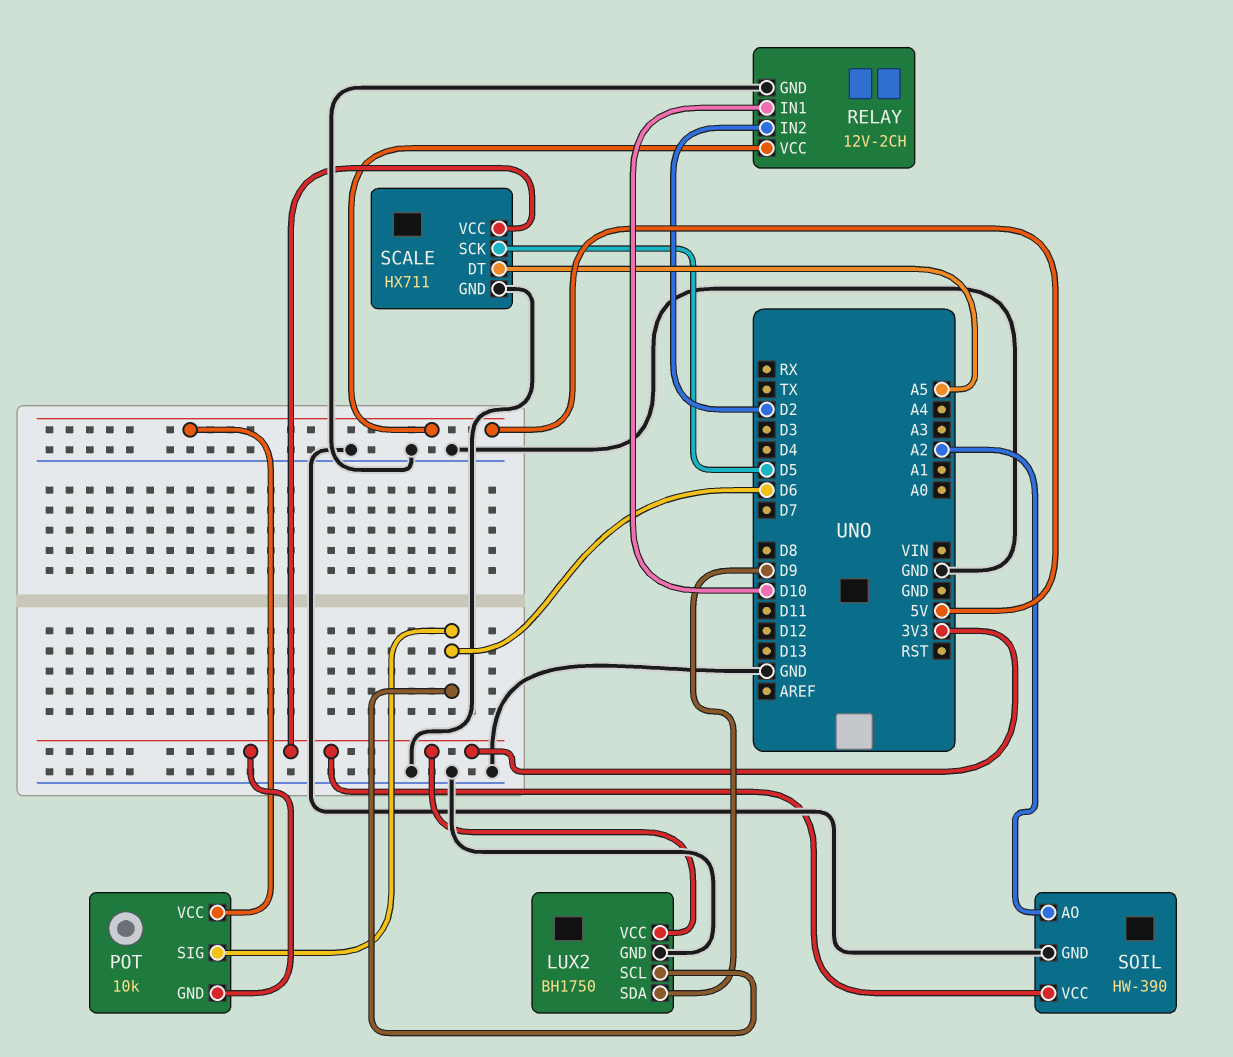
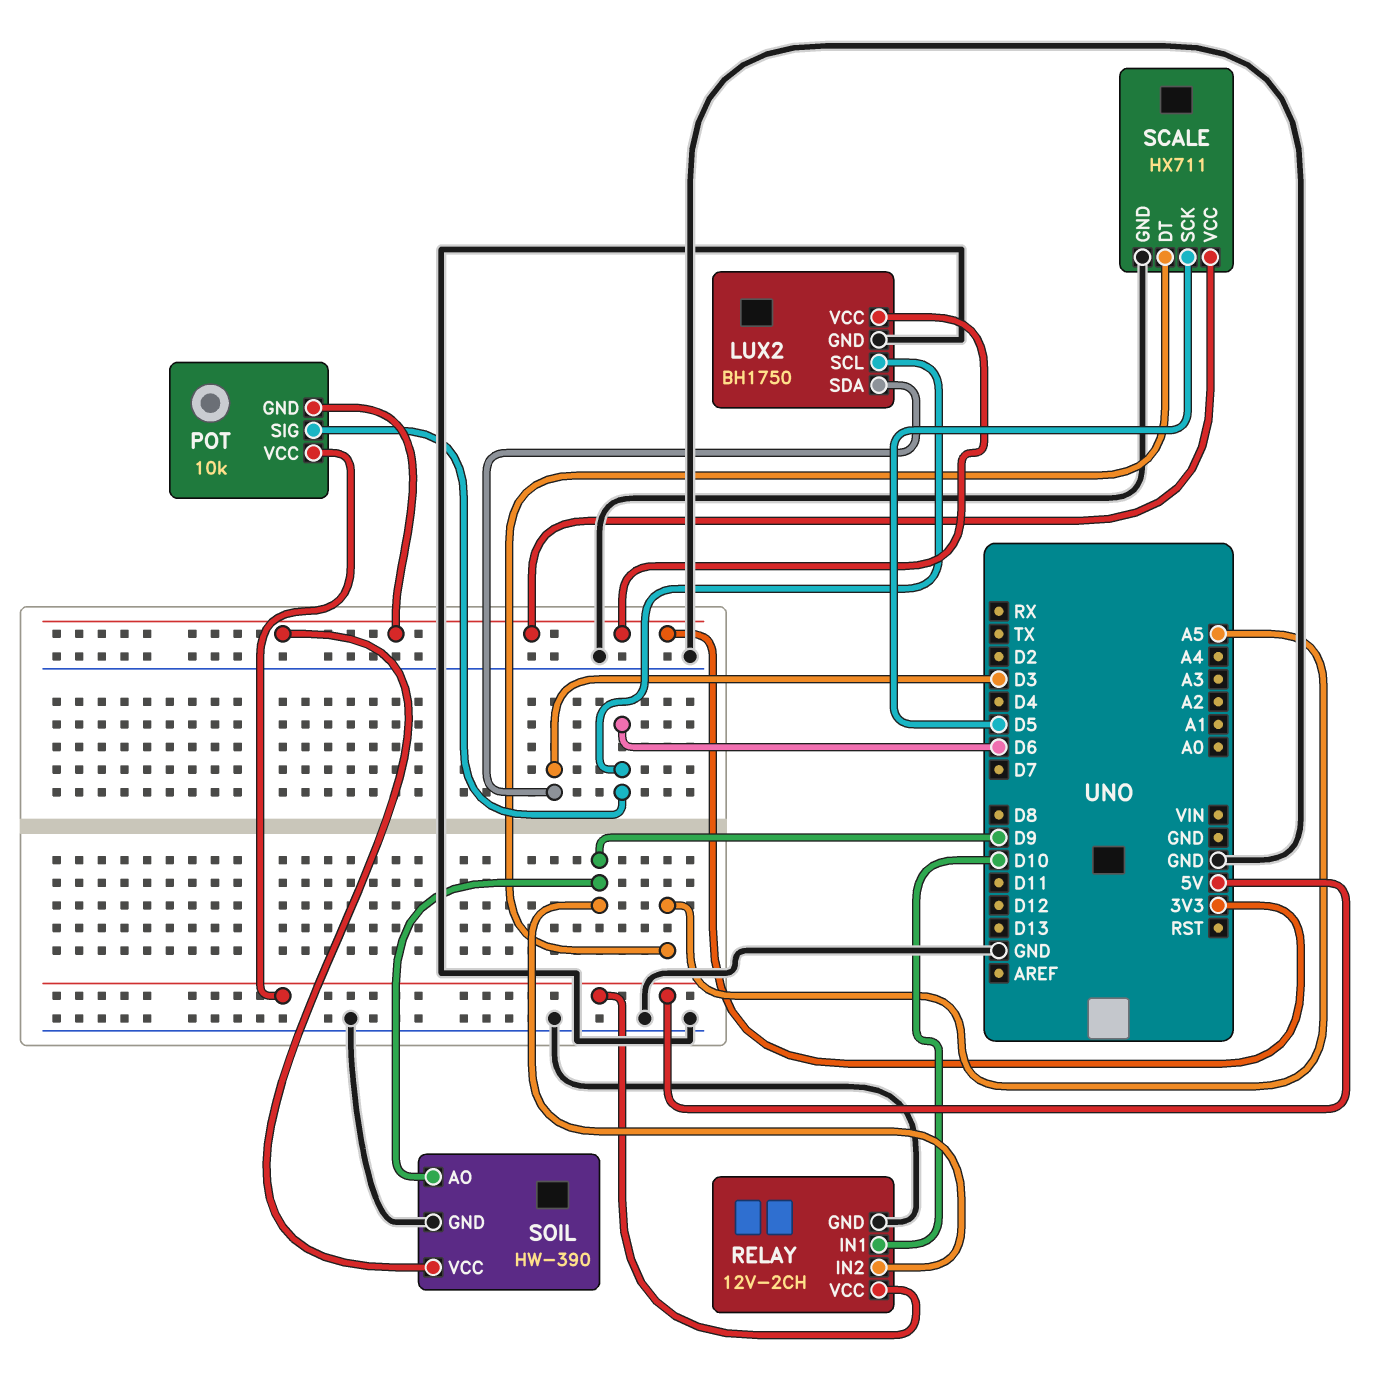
LUX2 pin SDA: D9 -> D3
RELAY pin IN2: D2 -> D9
SOIL pin AO: A2 -> D9

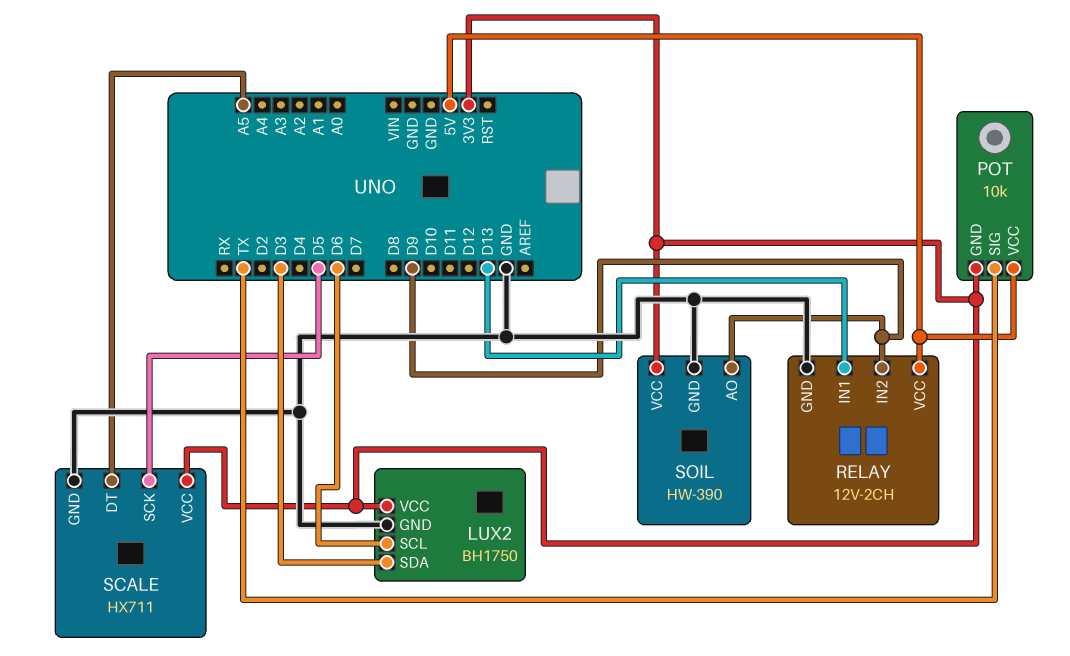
POT pin SIG: D6 -> TX
RELAY pin IN1: D10 -> D13

